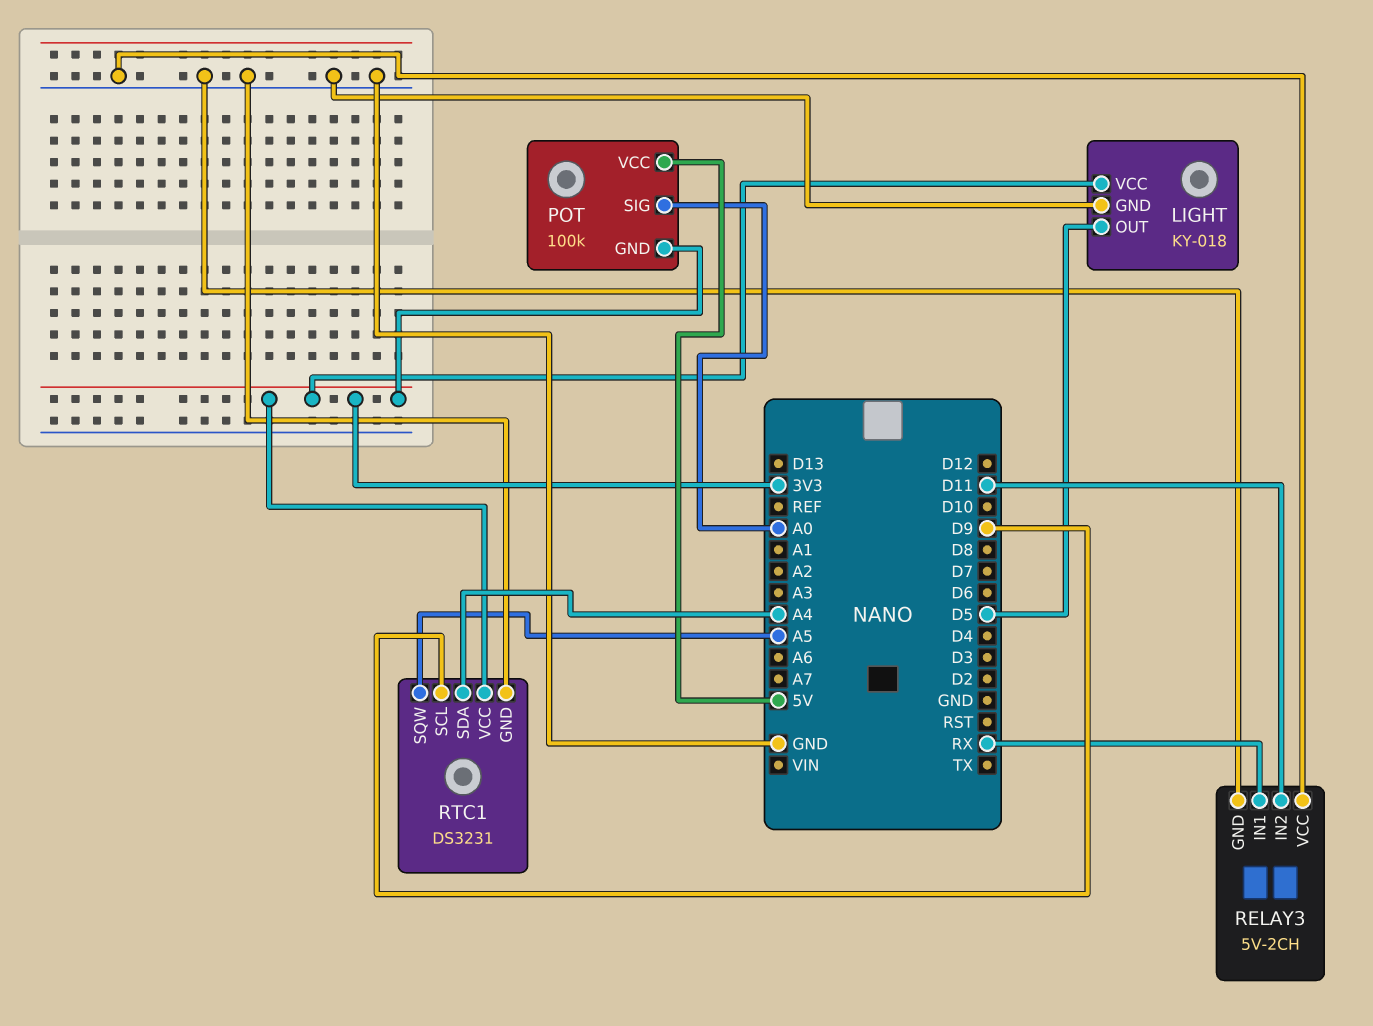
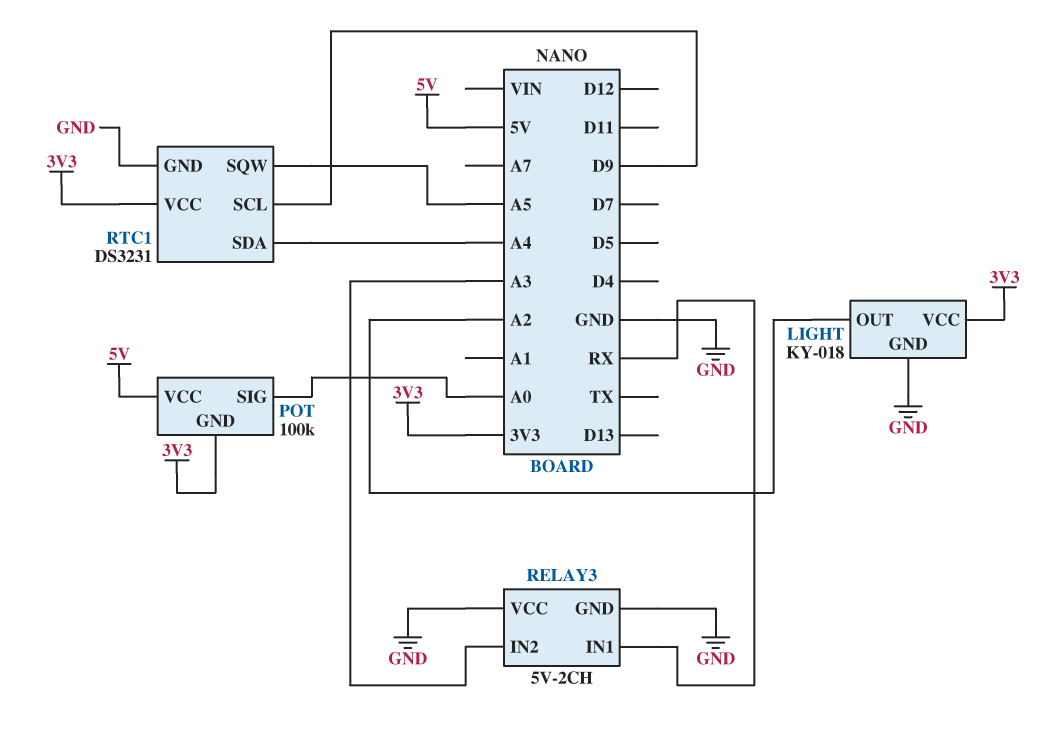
LIGHT pin OUT: D5 -> A2
RELAY3 pin IN2: D11 -> A3

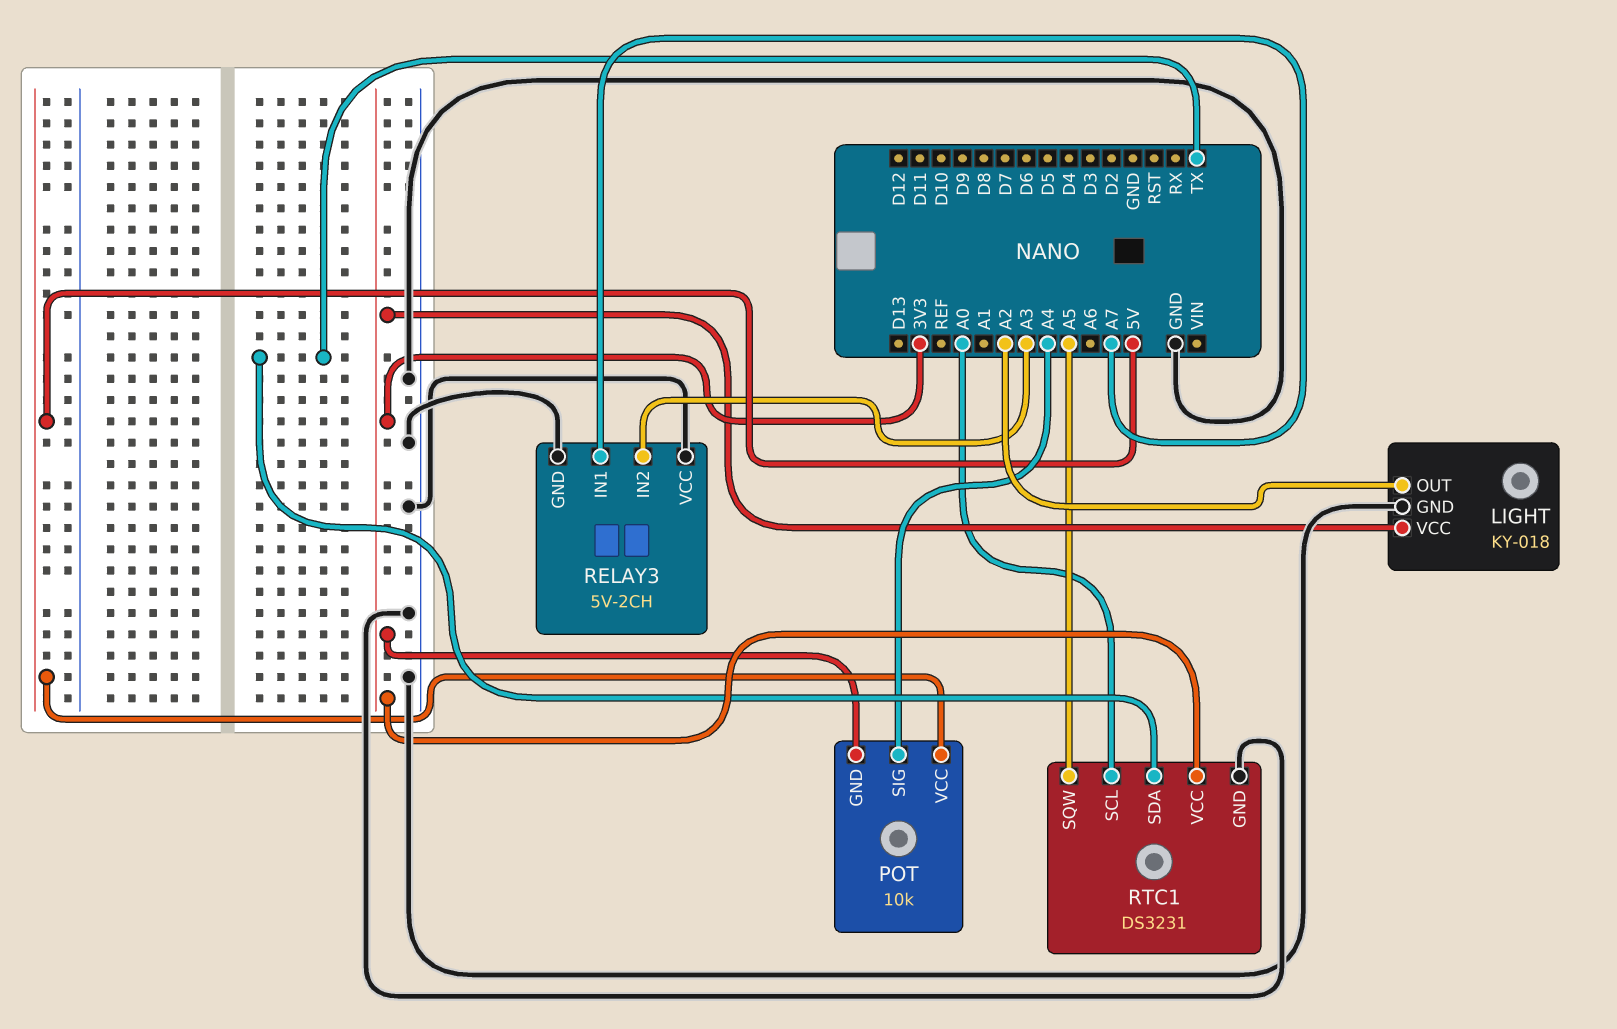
POT: 100k -> 10k
POT pin SIG: A0 -> A4
RELAY3 pin IN1: RX -> A7
RTC1 pin SCL: D9 -> A0
RTC1 pin SDA: A4 -> TX

